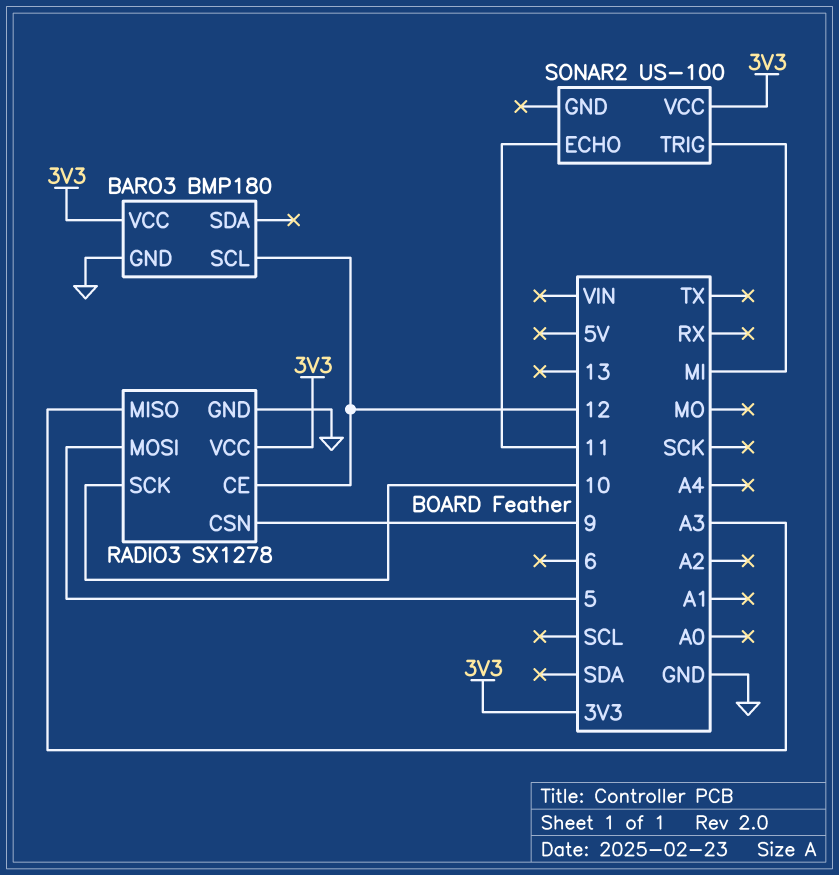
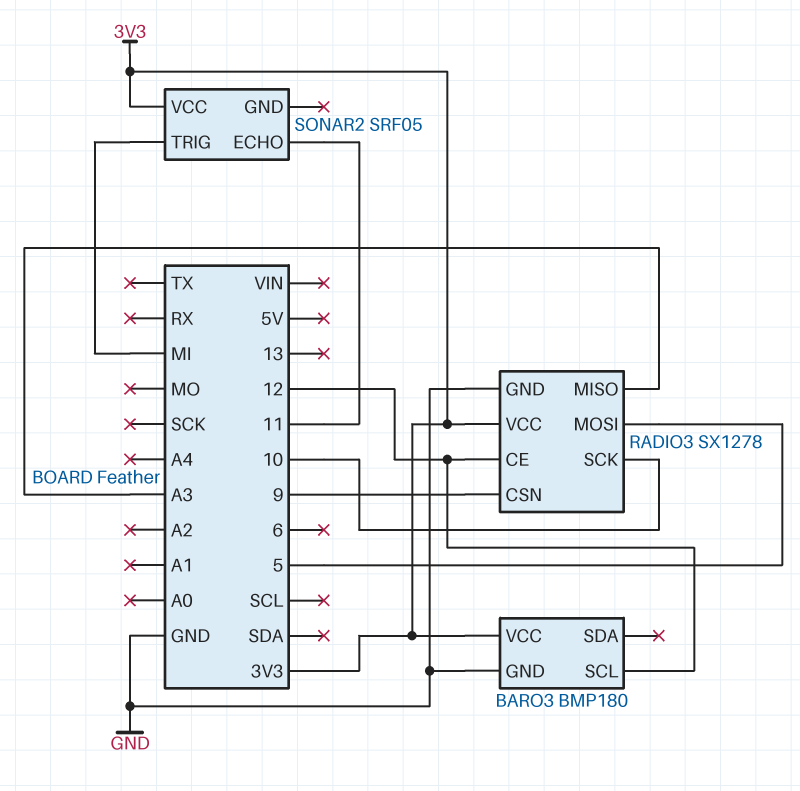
SONAR2: US-100 -> SRF05

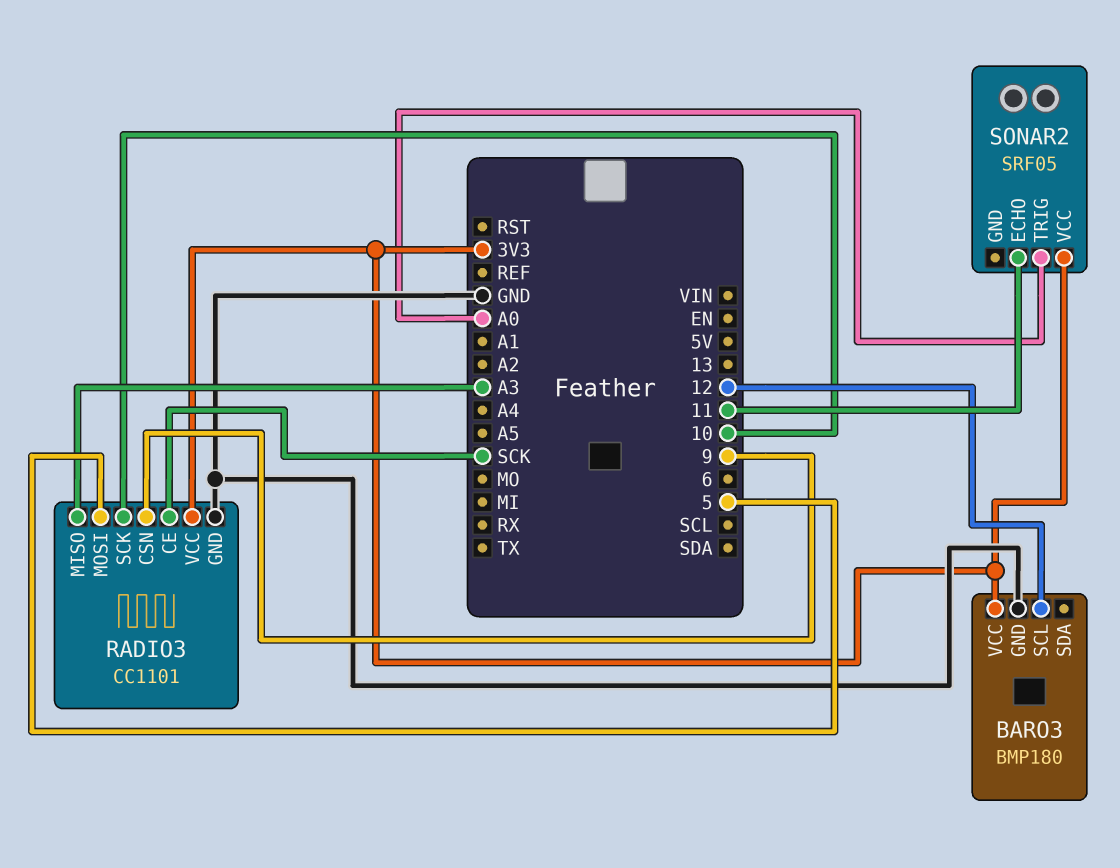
RADIO3: SX1278 -> CC1101
RADIO3 pin CE: 12 -> SCK
SONAR2 pin TRIG: MI -> A0

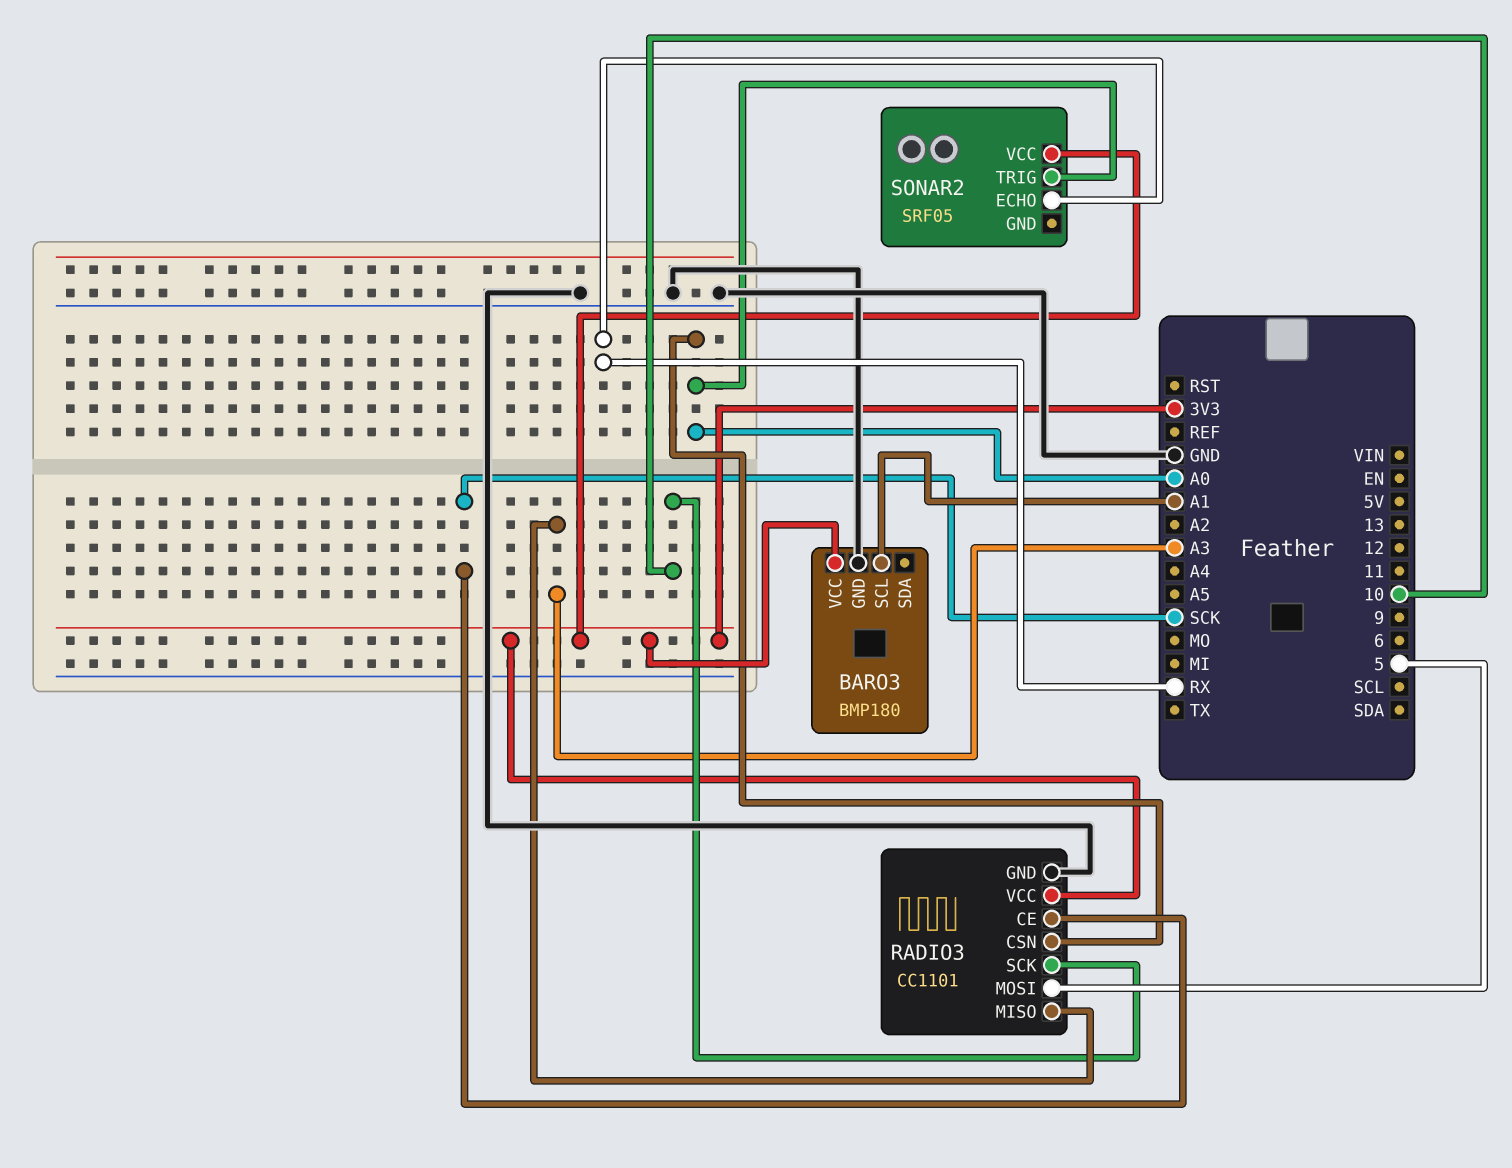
BARO3 pin SCL: 12 -> A1
RADIO3 pin CSN: 9 -> A0
SONAR2 pin ECHO: 11 -> RX

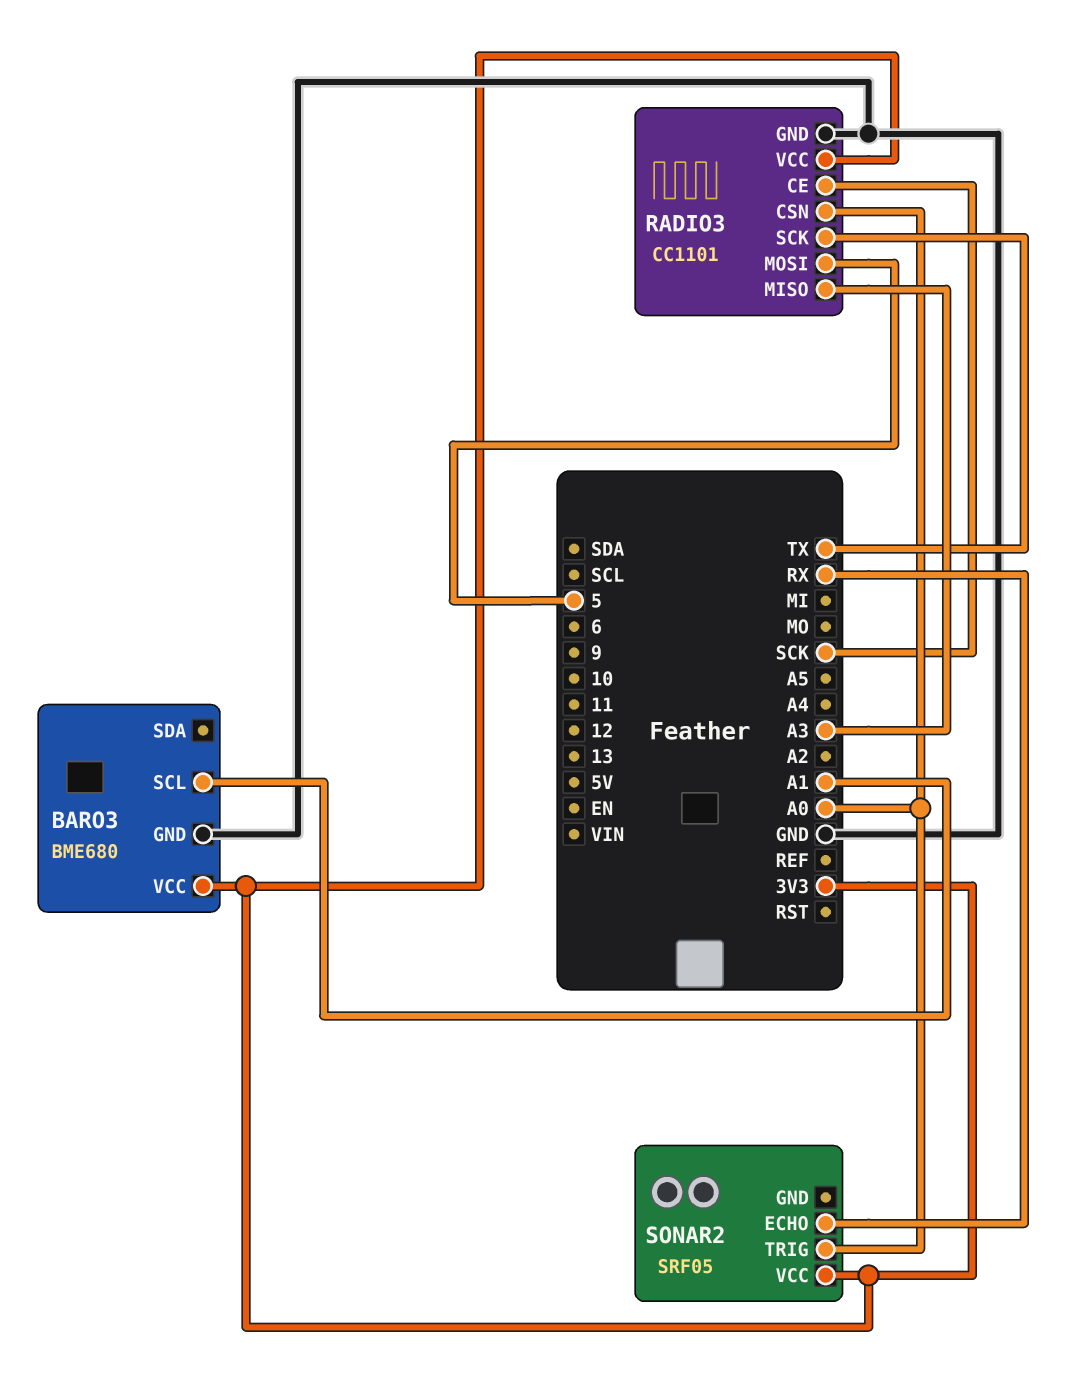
BARO3: BMP180 -> BME680
RADIO3 pin SCK: 10 -> TX

